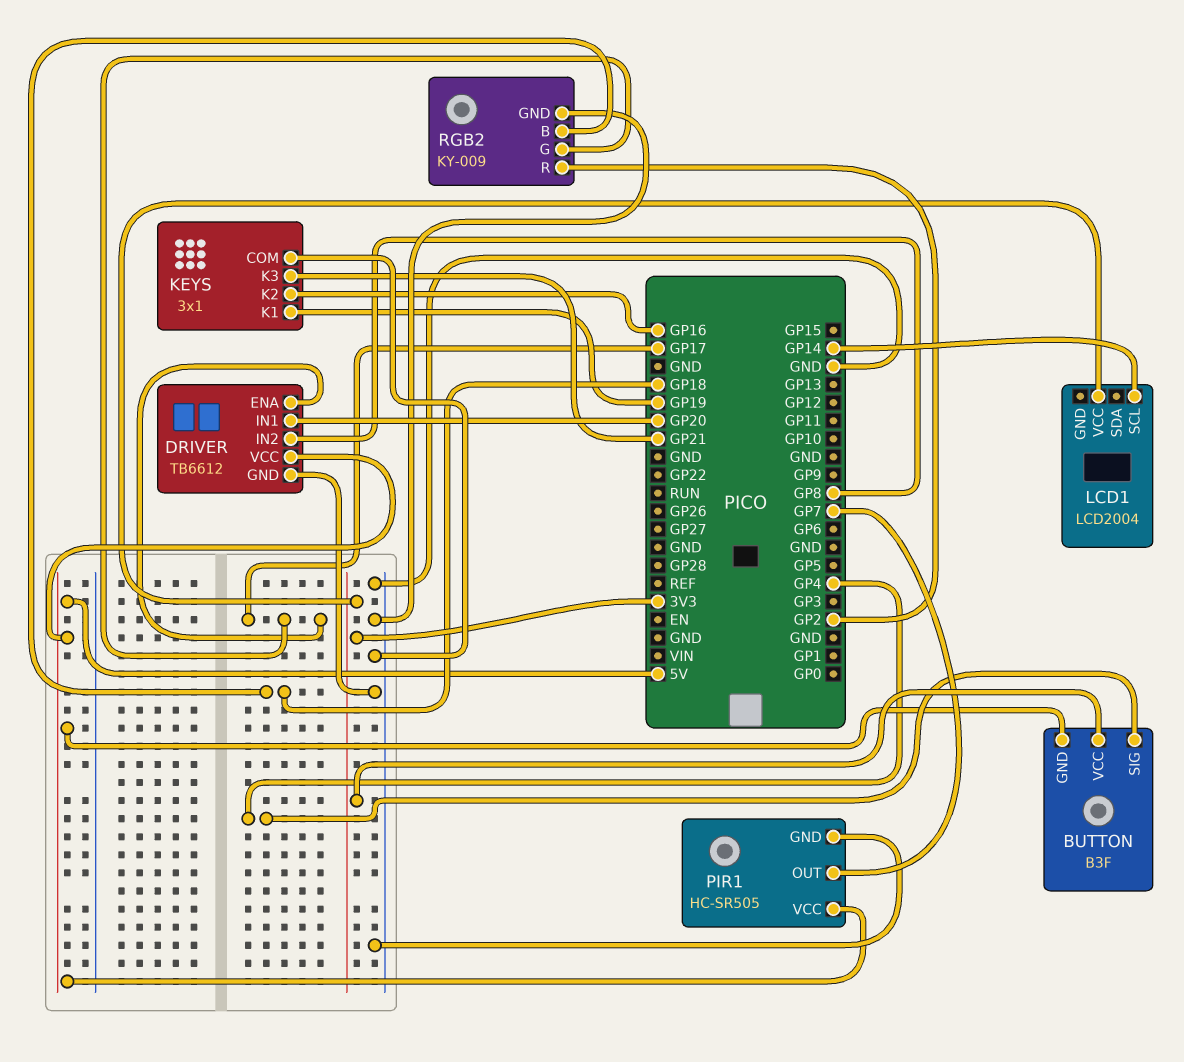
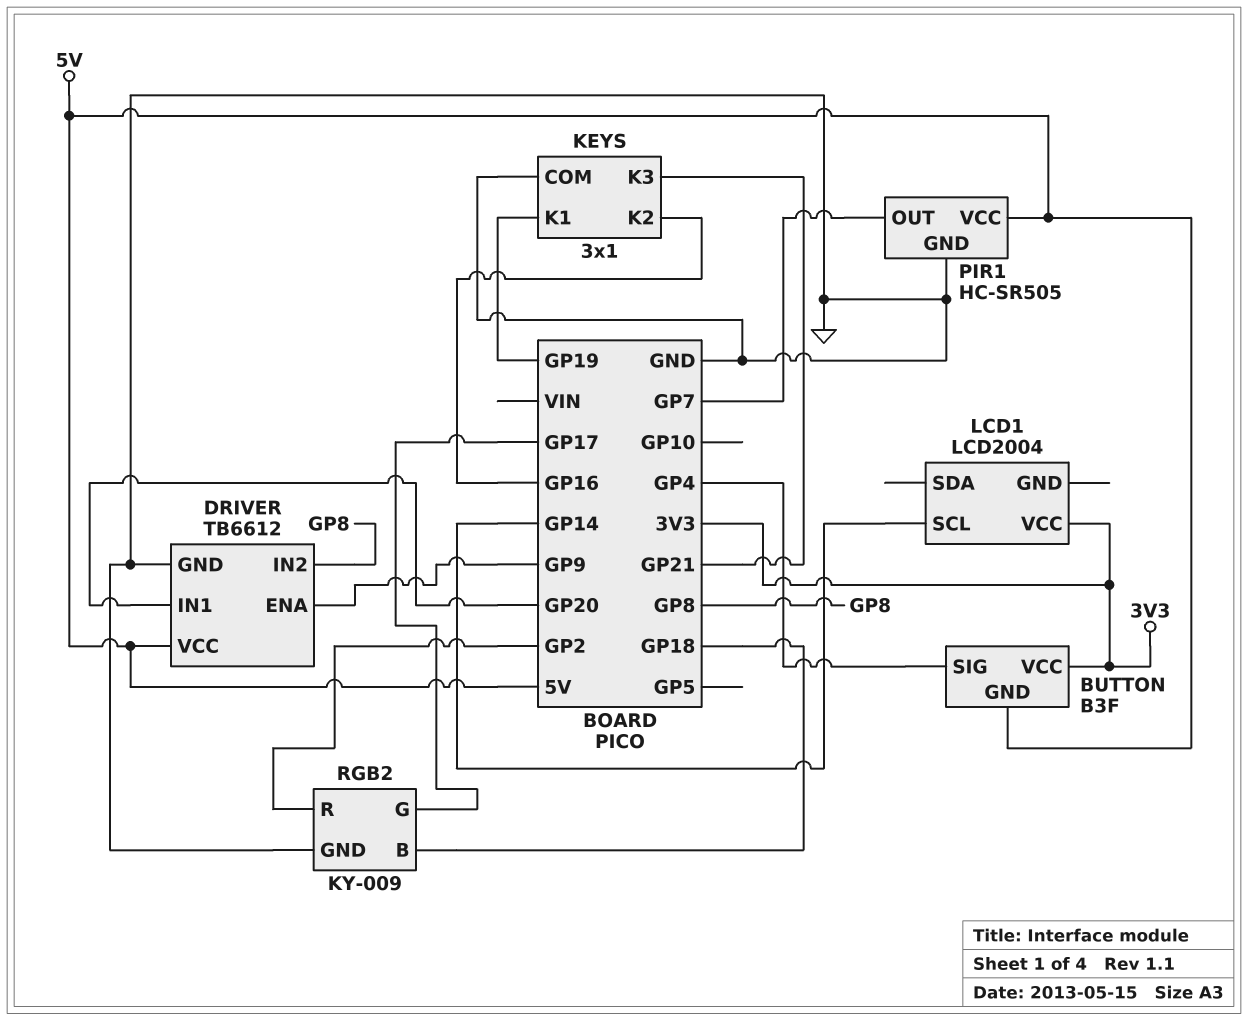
DRIVER pin ENA: GP17 -> GP9

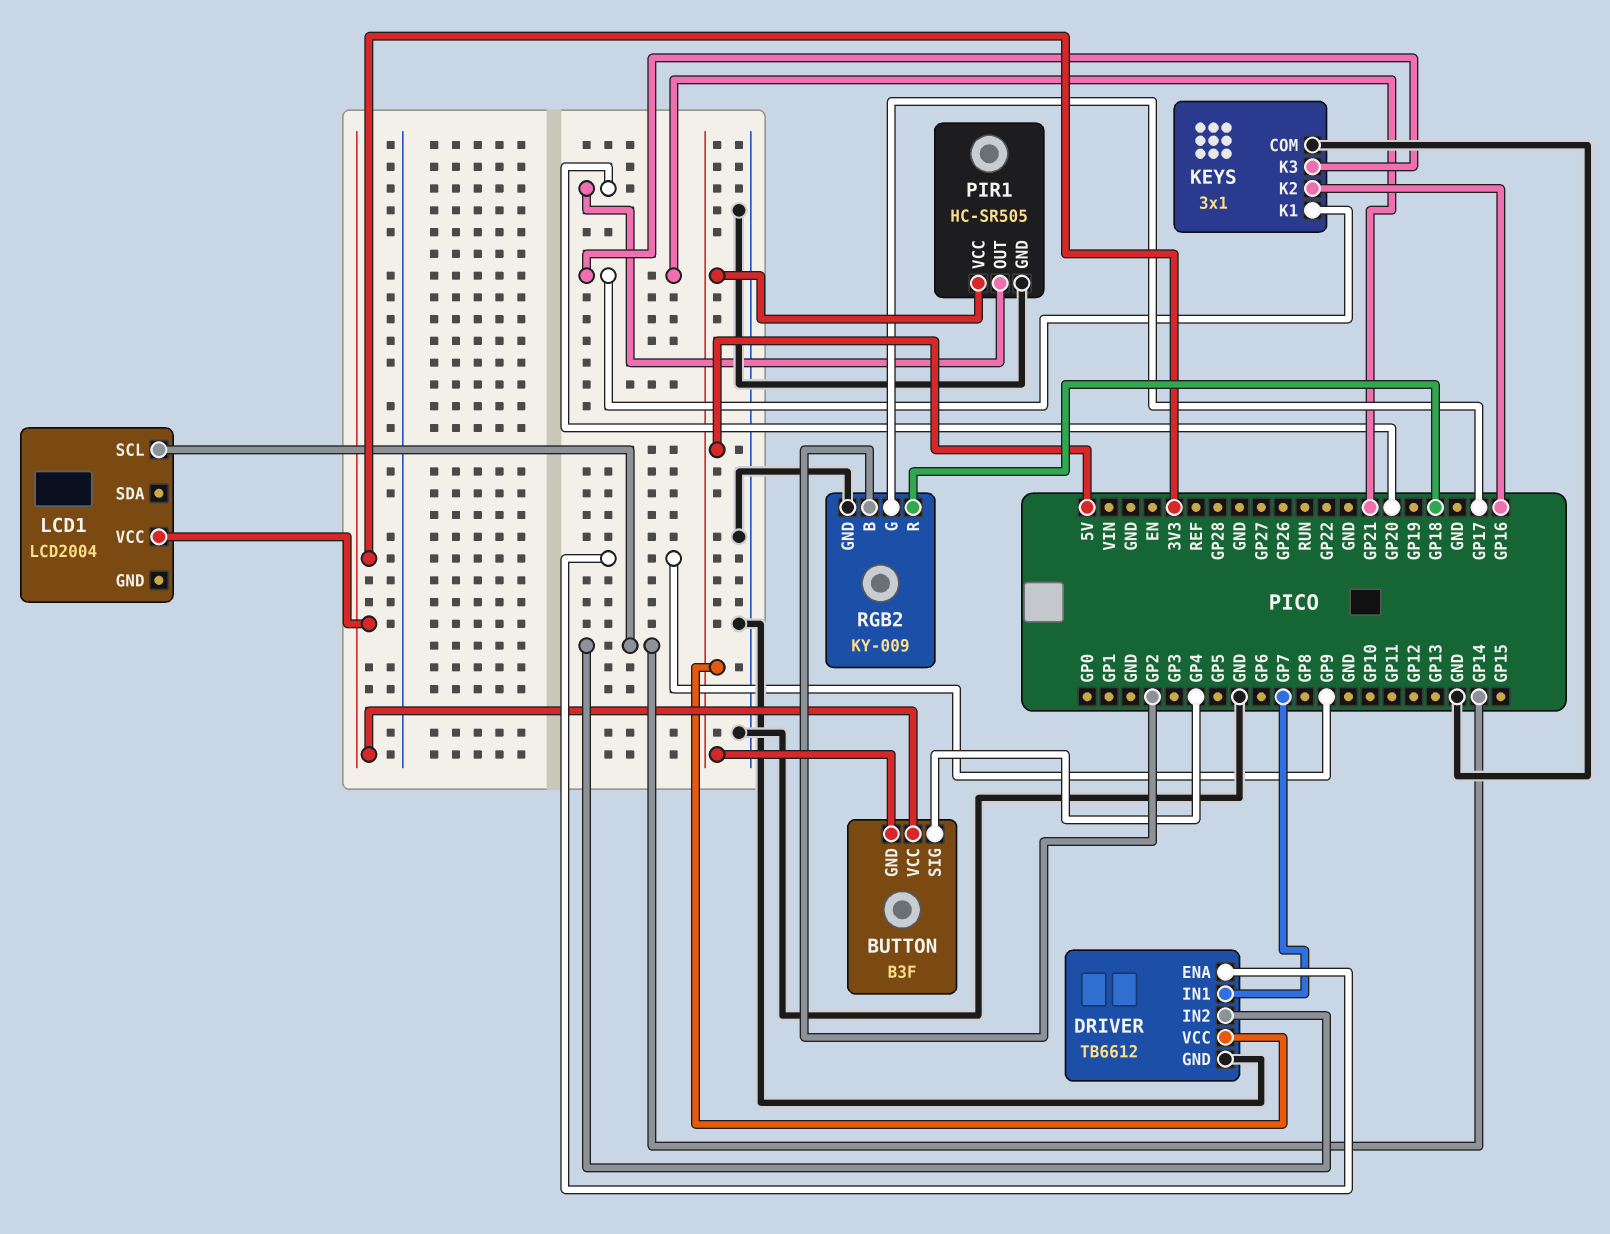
DRIVER pin IN1: GP20 -> GP7
DRIVER pin IN2: GP8 -> GP14
KEYS pin K1: GP19 -> GP21
PIR1 pin OUT: GP7 -> GP20
RGB2 pin B: GP18 -> GP2
RGB2 pin R: GP2 -> GP18

